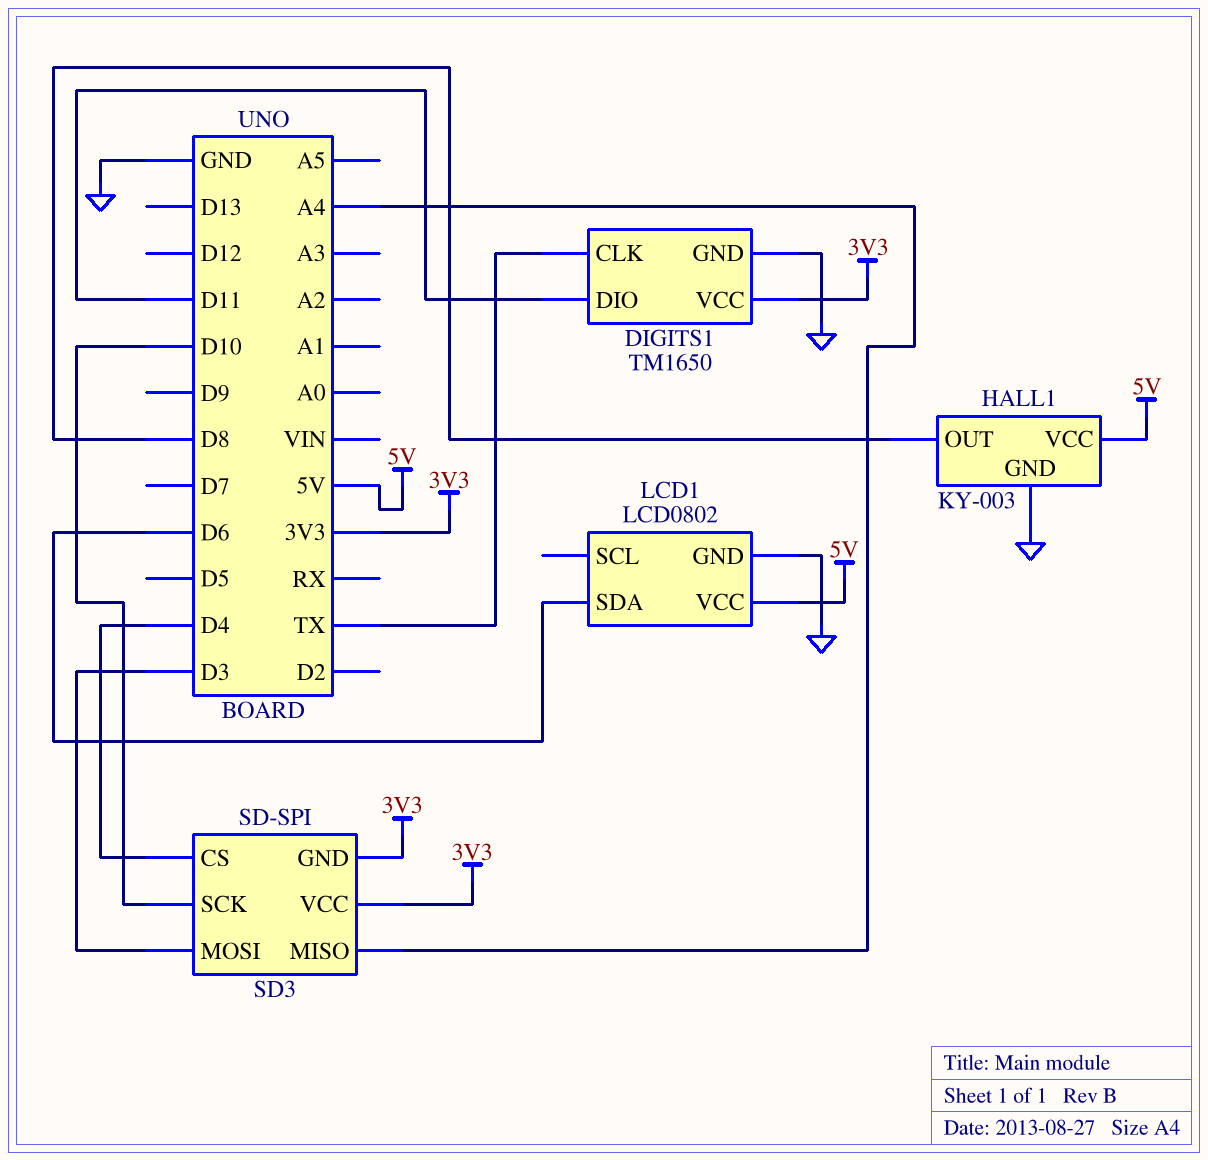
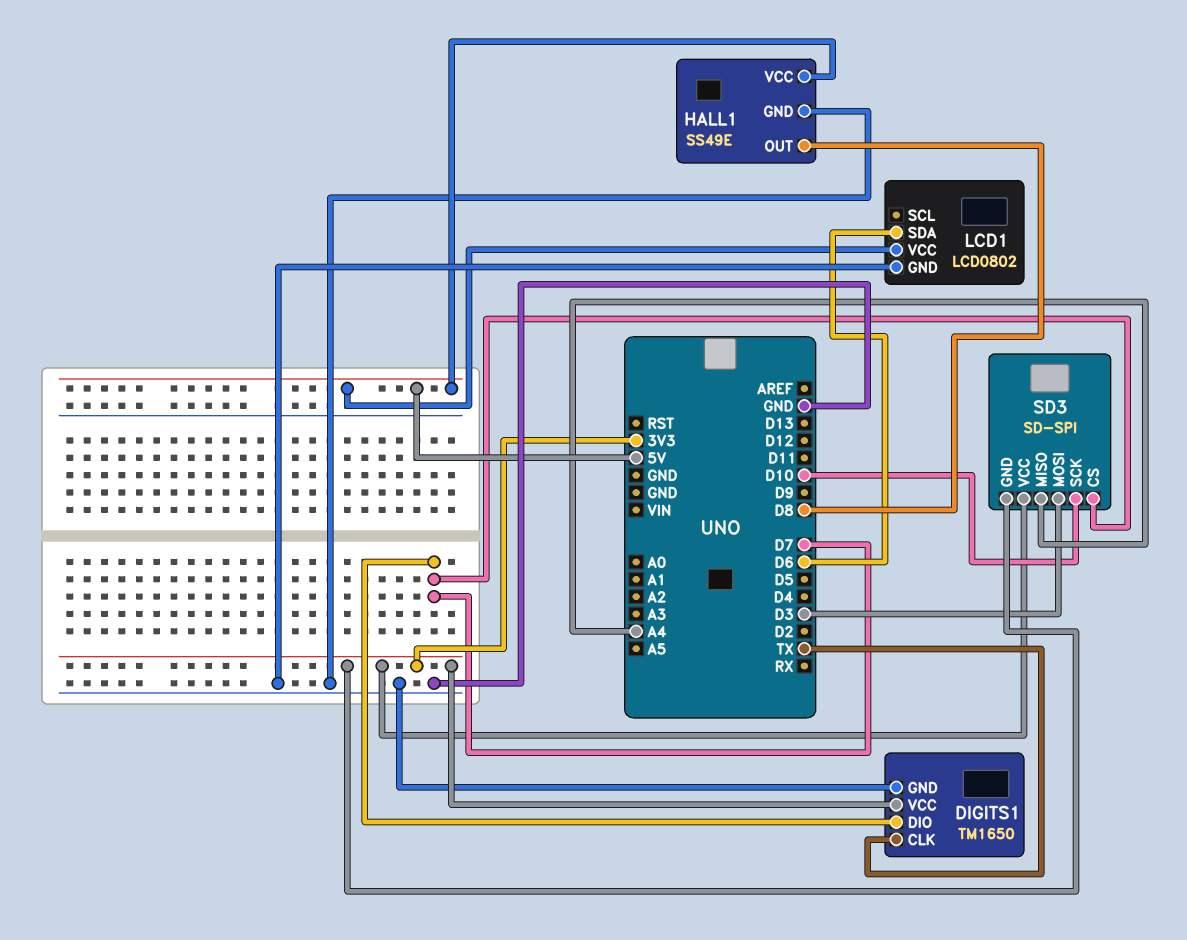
DIGITS1 pin DIO: D11 -> D7
HALL1: KY-003 -> SS49E
SD3 pin CS: D4 -> D7

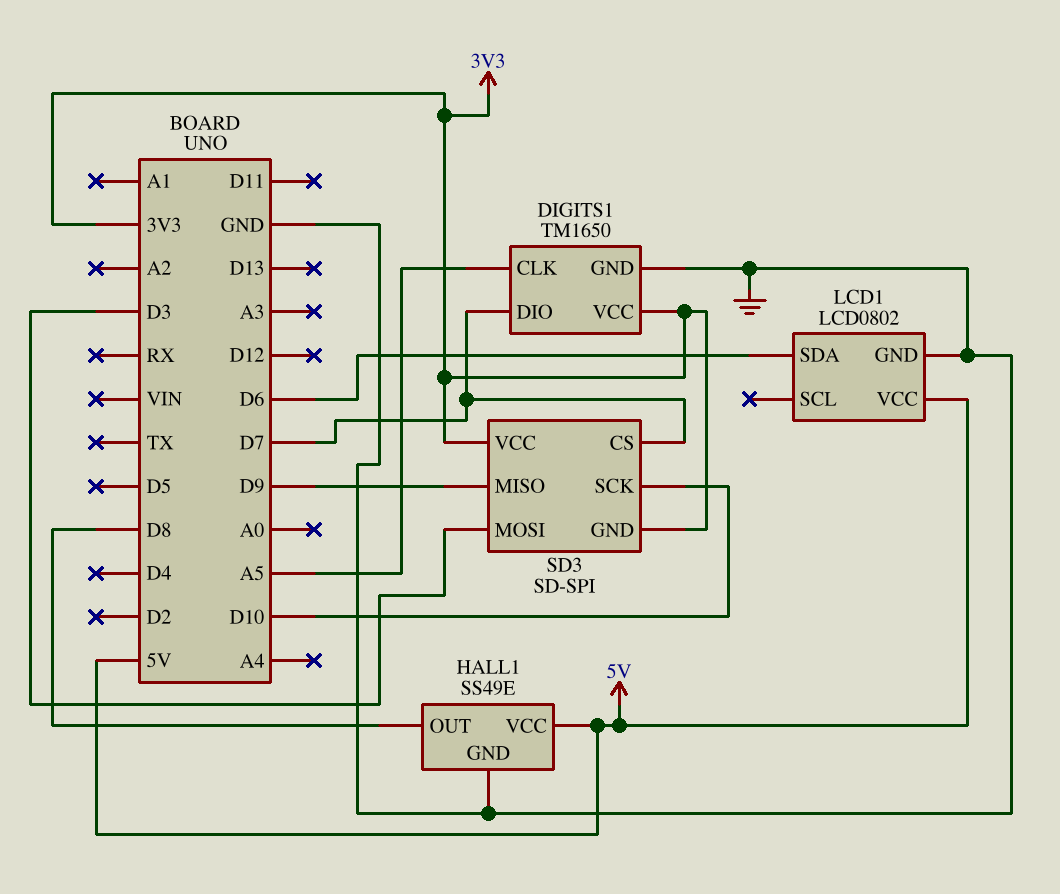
DIGITS1 pin CLK: TX -> A5
SD3 pin MISO: A4 -> D9

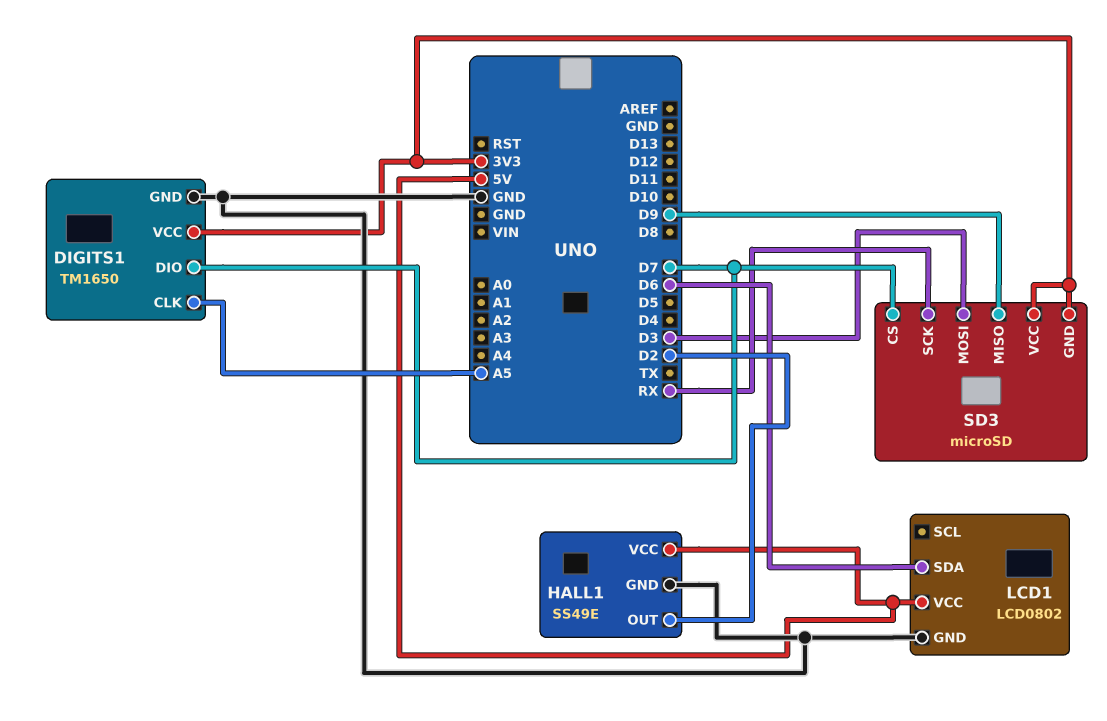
HALL1 pin OUT: D8 -> D2
SD3: SD-SPI -> microSD
SD3 pin SCK: D10 -> RX

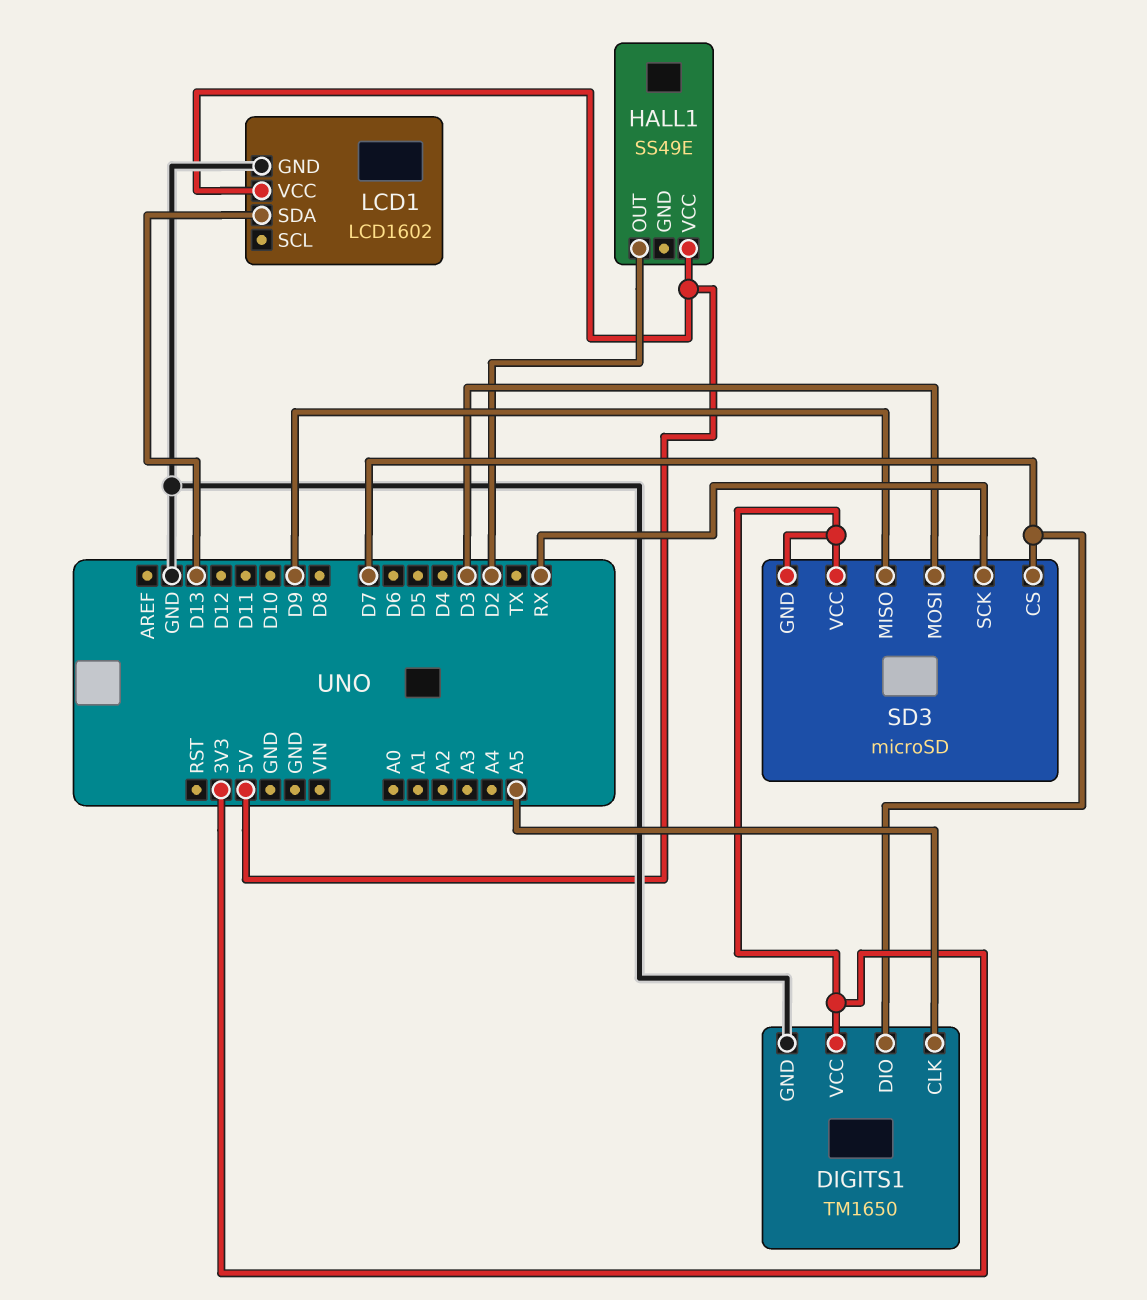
HALL1 pin GND: GND -> none
LCD1: LCD0802 -> LCD1602
LCD1 pin SDA: D6 -> D13

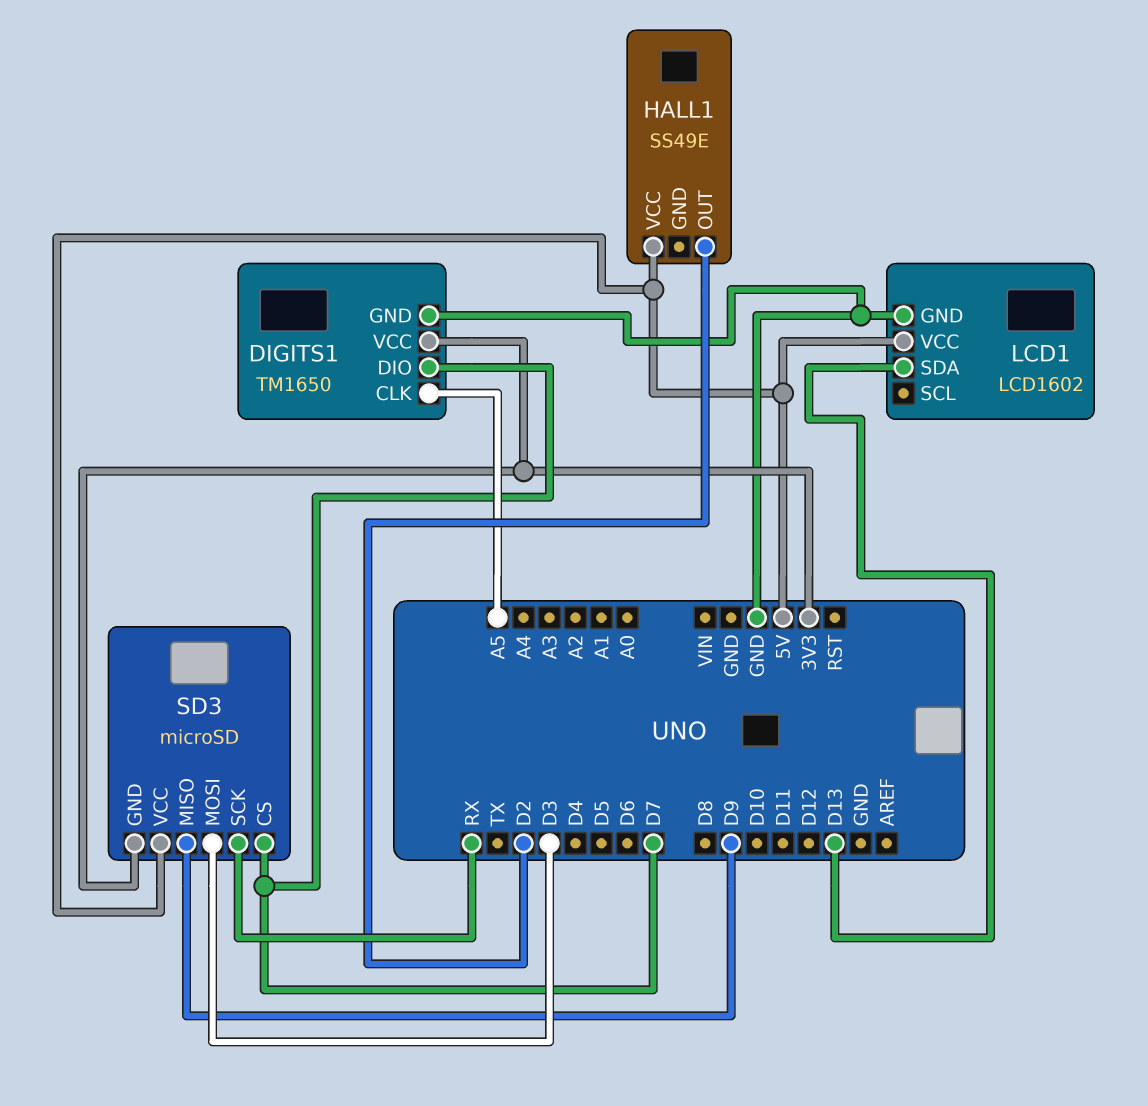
SD3 pin VCC: 3V3 -> 5V

